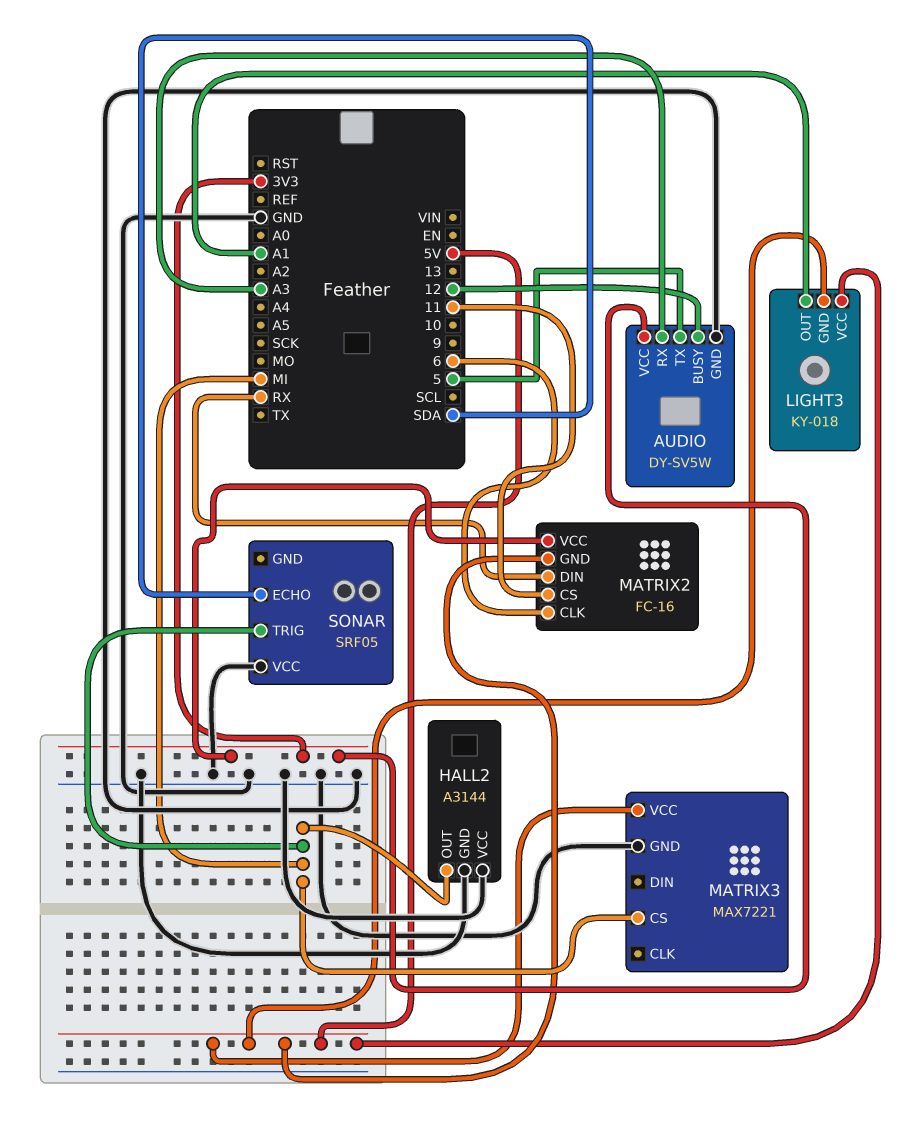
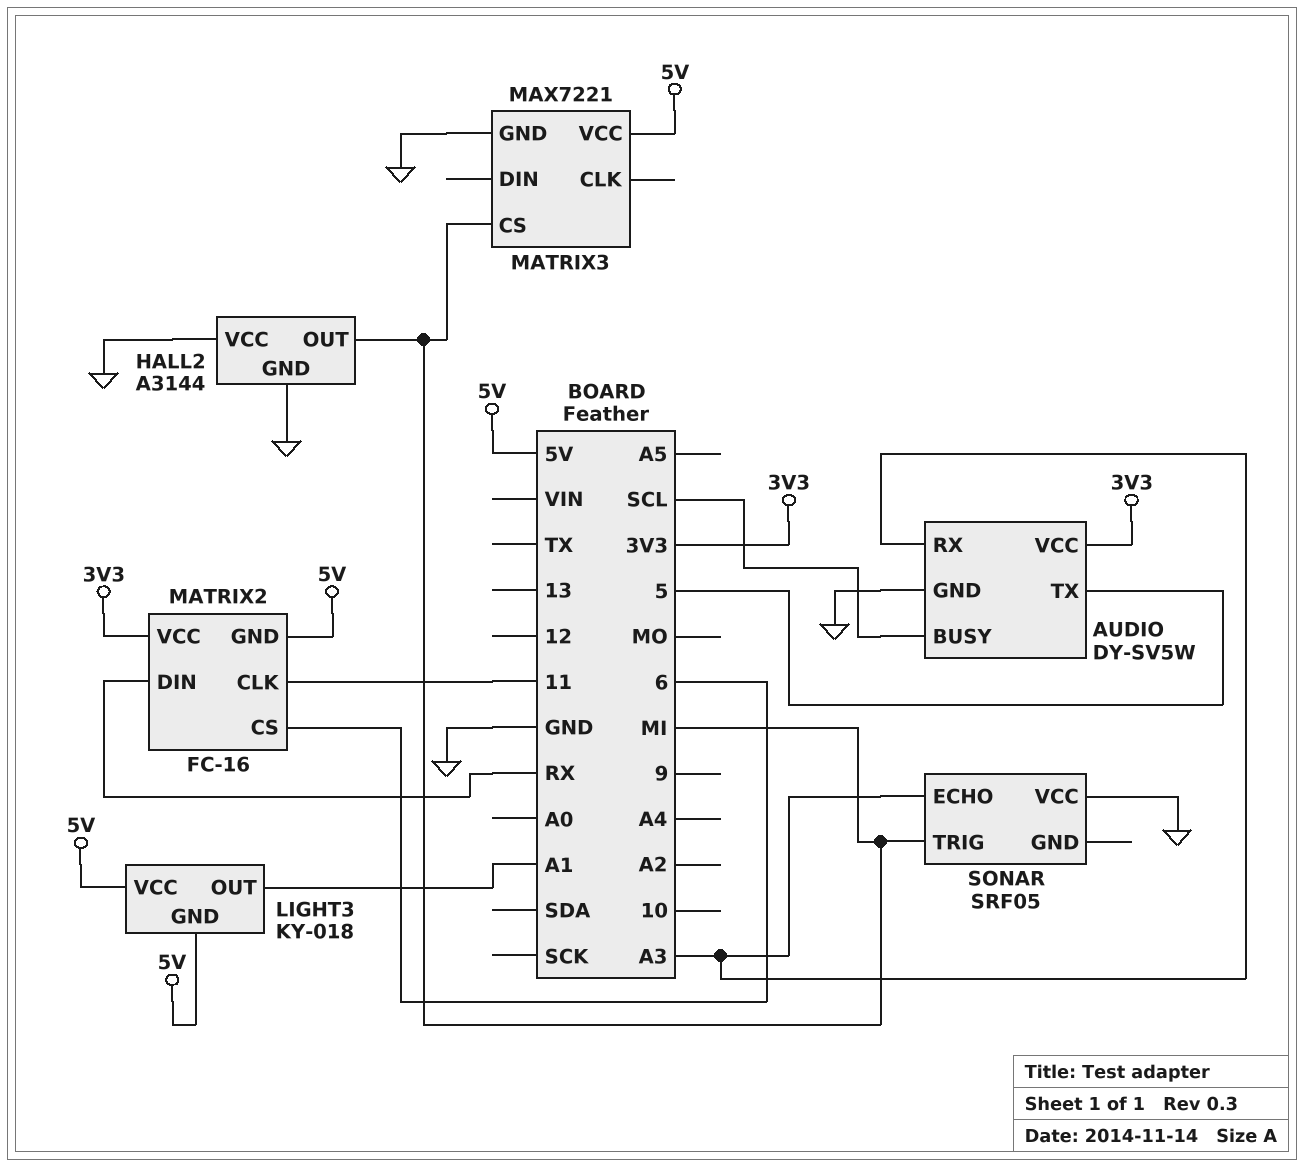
AUDIO pin BUSY: 12 -> SCL
MATRIX2 pin CLK: 6 -> 11
MATRIX2 pin CS: 11 -> 6
SONAR pin ECHO: SDA -> A3

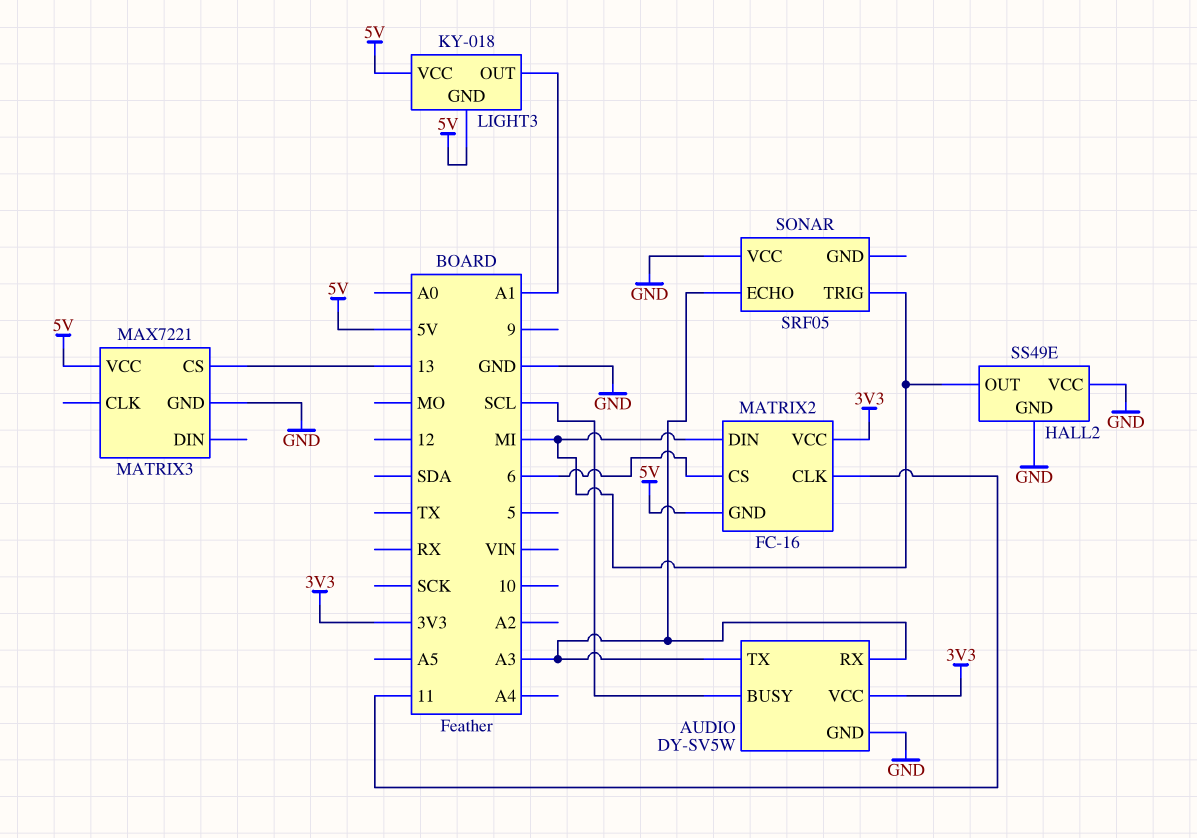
AUDIO pin TX: 5 -> A3
HALL2: A3144 -> SS49E
MATRIX2 pin DIN: RX -> MI
MATRIX3 pin CS: MI -> 13

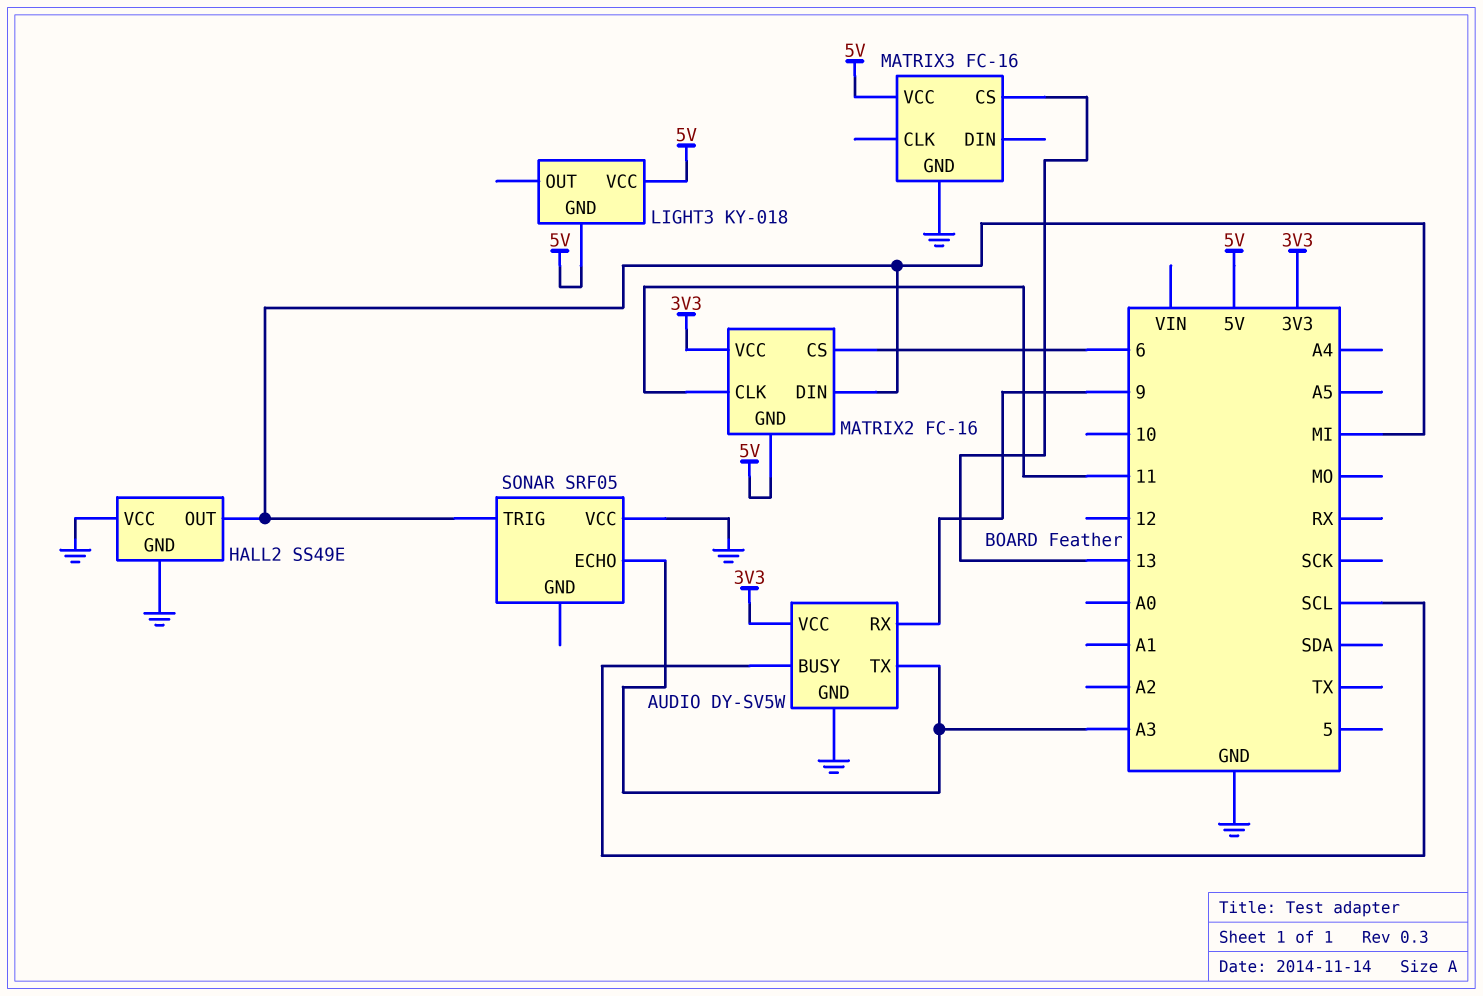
AUDIO pin RX: A3 -> 9
LIGHT3 pin OUT: A1 -> none
MATRIX3: MAX7221 -> FC-16

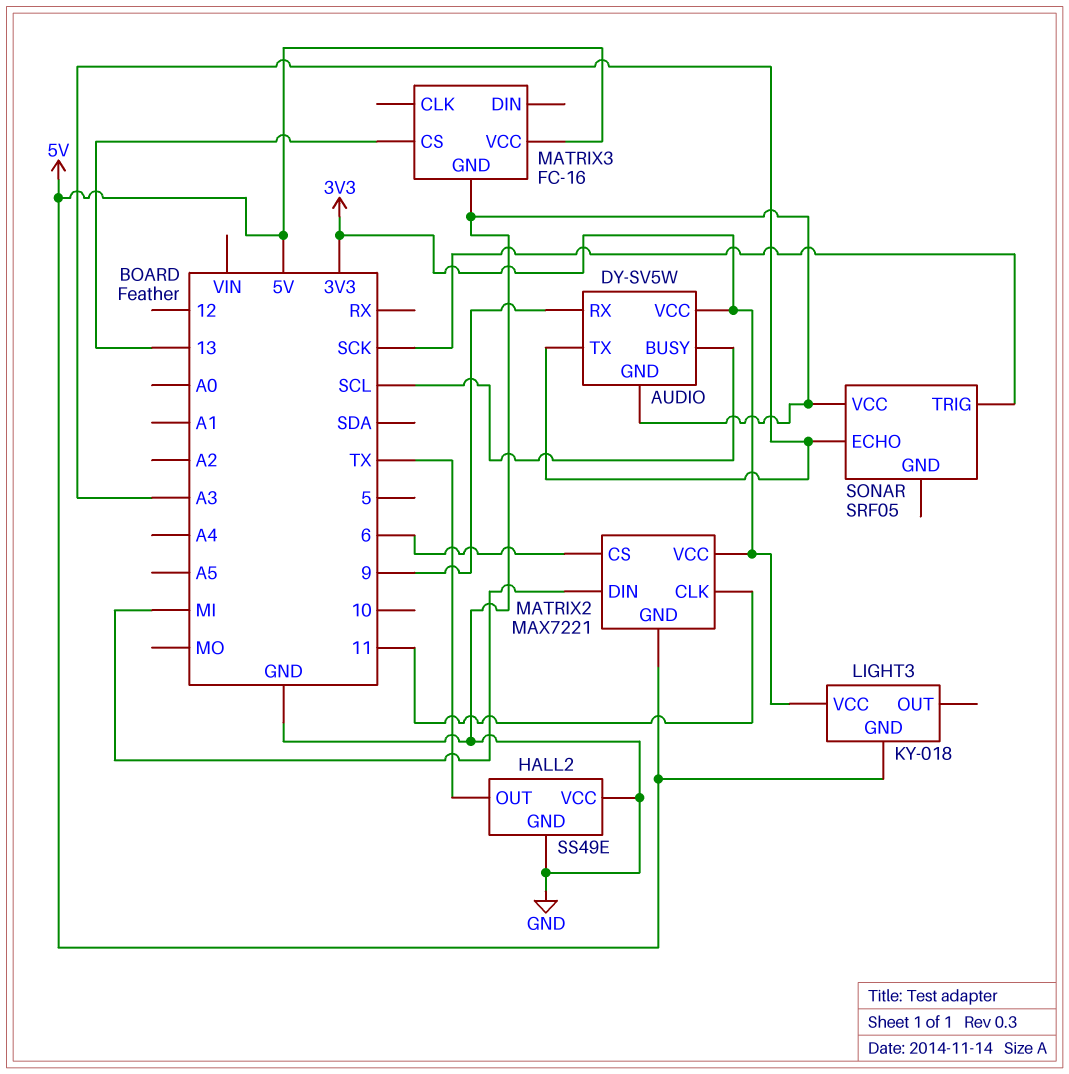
HALL2 pin OUT: MI -> TX
LIGHT3 pin VCC: 5V -> 3V3
MATRIX2: FC-16 -> MAX7221
SONAR pin TRIG: MI -> SCK

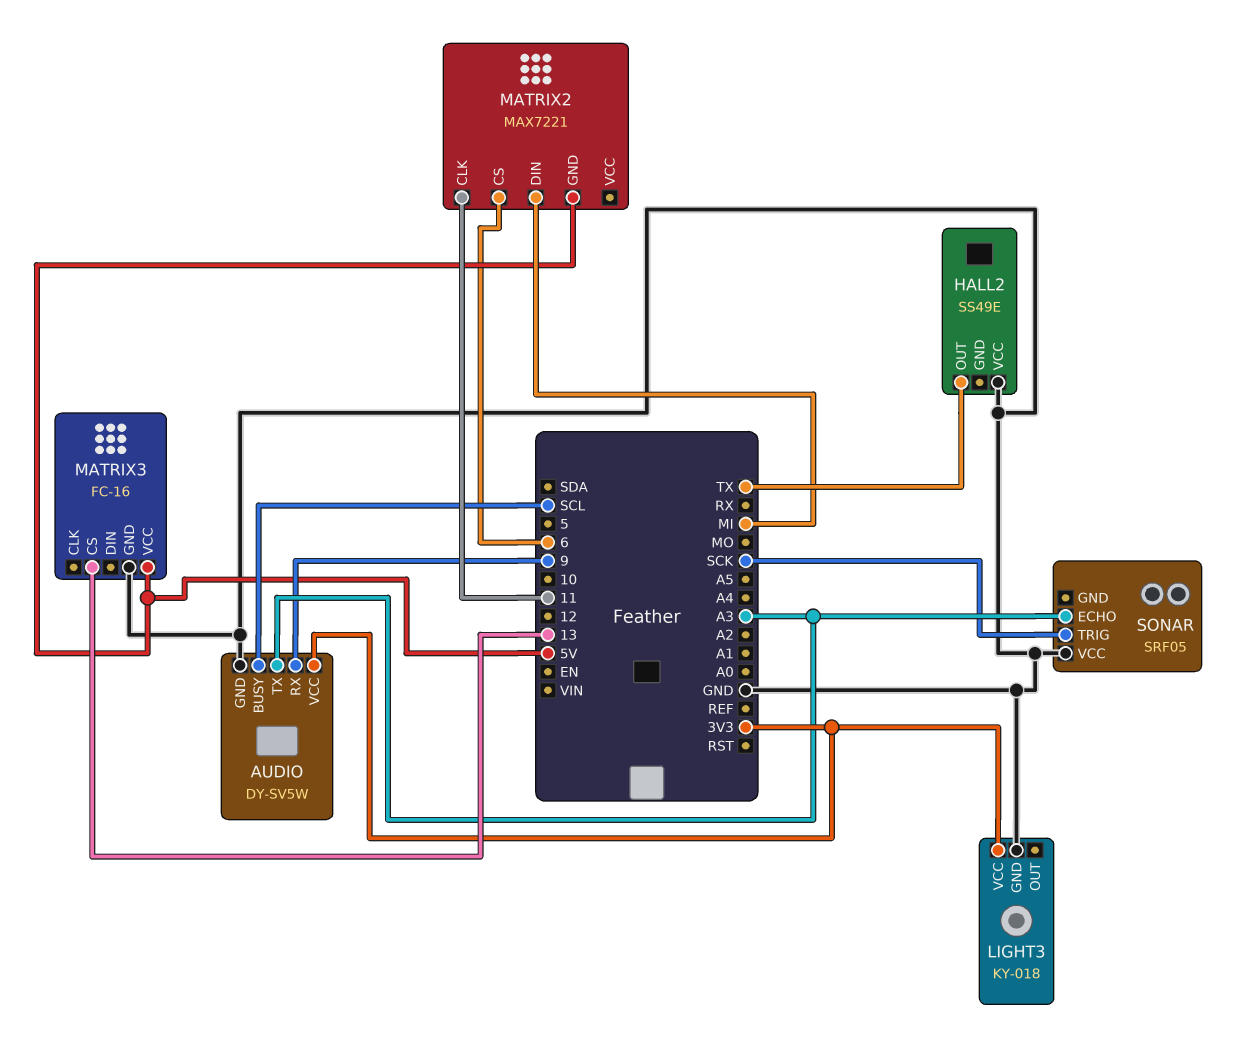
HALL2 pin GND: GND -> none
LIGHT3 pin GND: 5V -> GND
MATRIX2 pin VCC: 3V3 -> none

